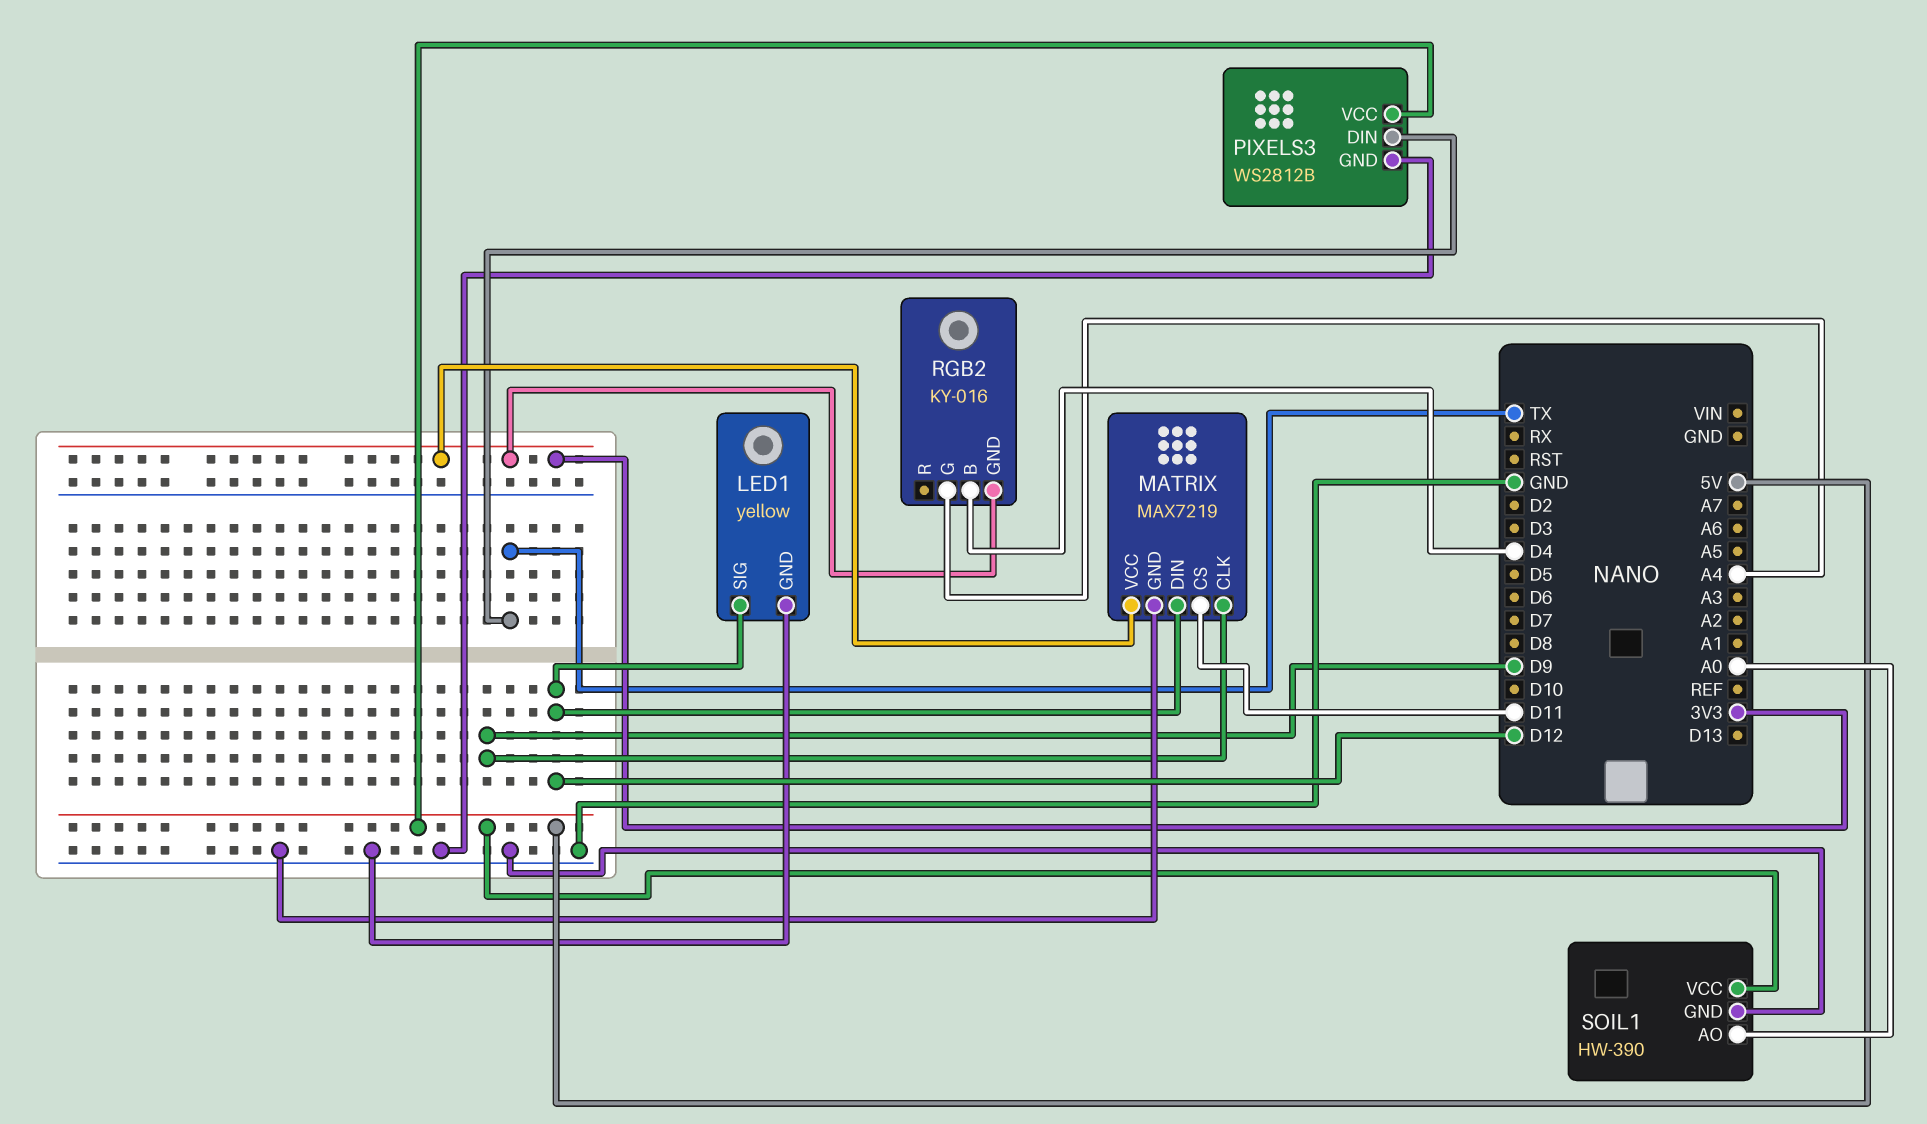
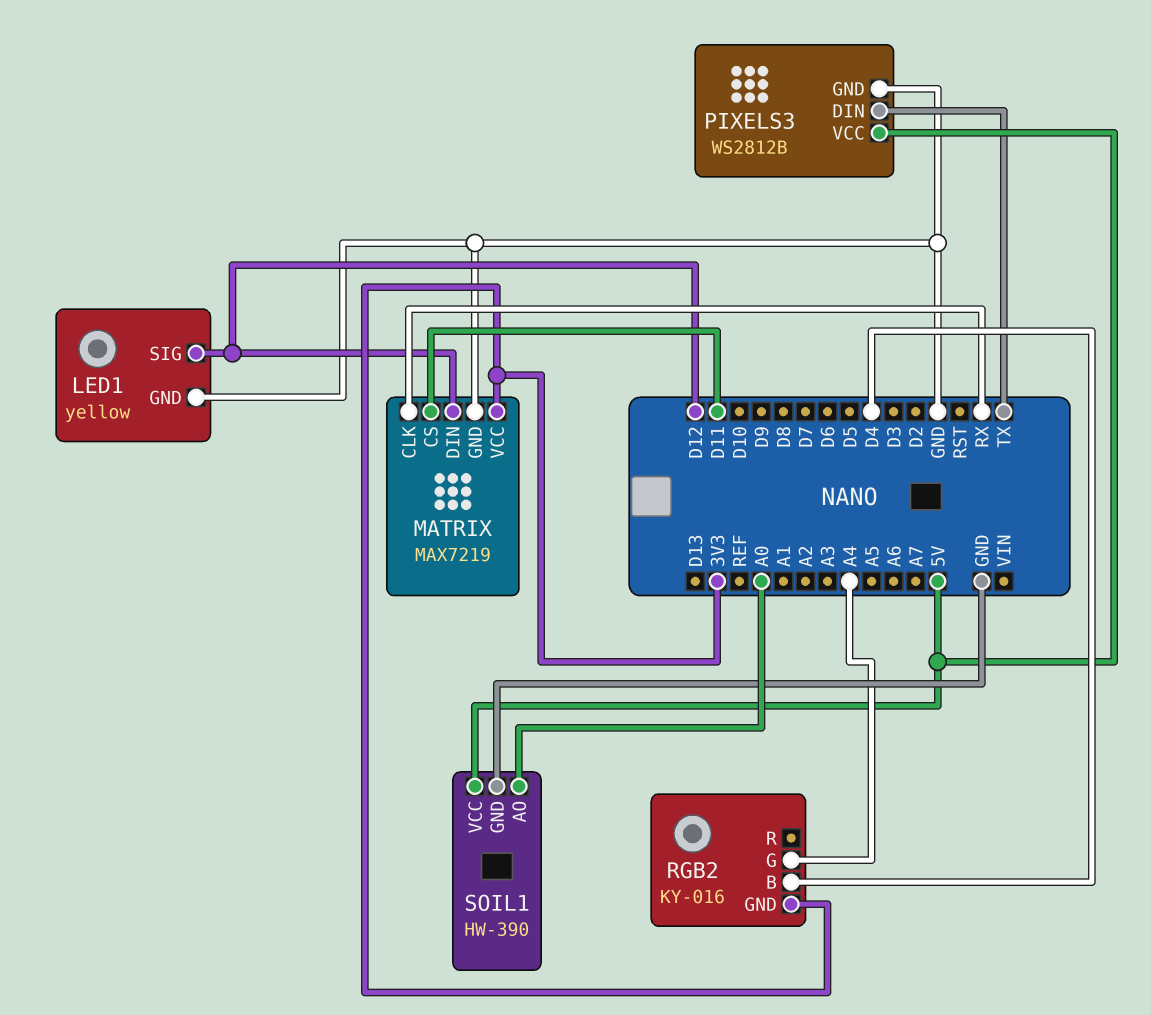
MATRIX pin CLK: D9 -> RX

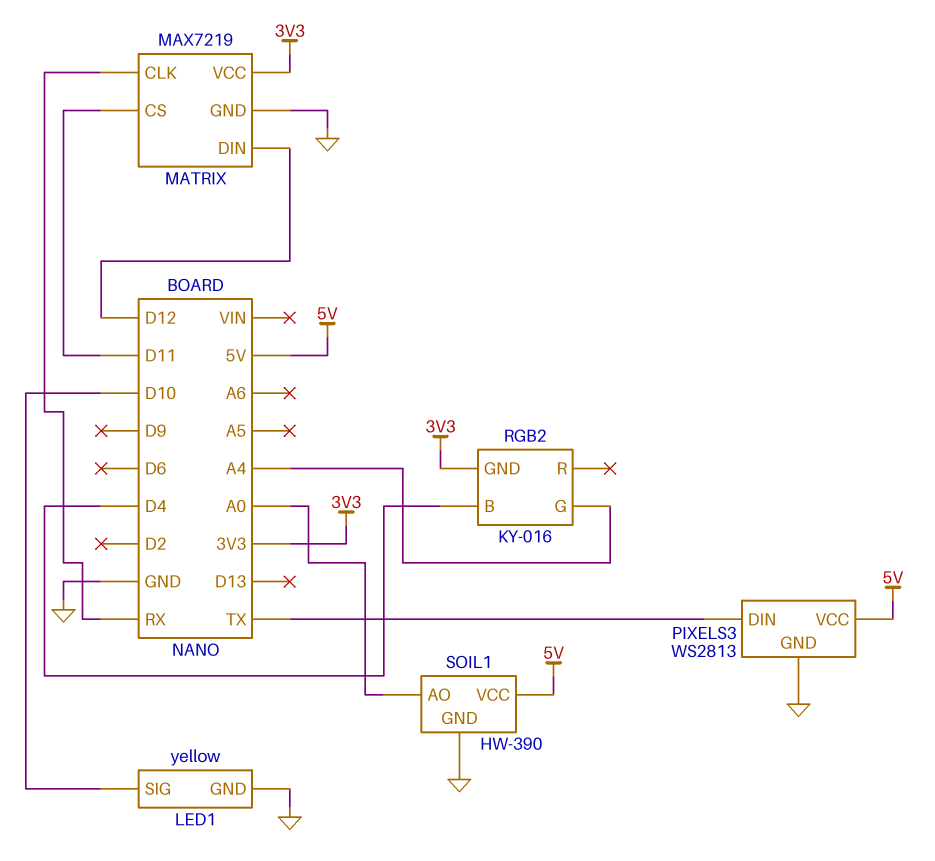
LED1 pin SIG: D12 -> D10
PIXELS3: WS2812B -> WS2813

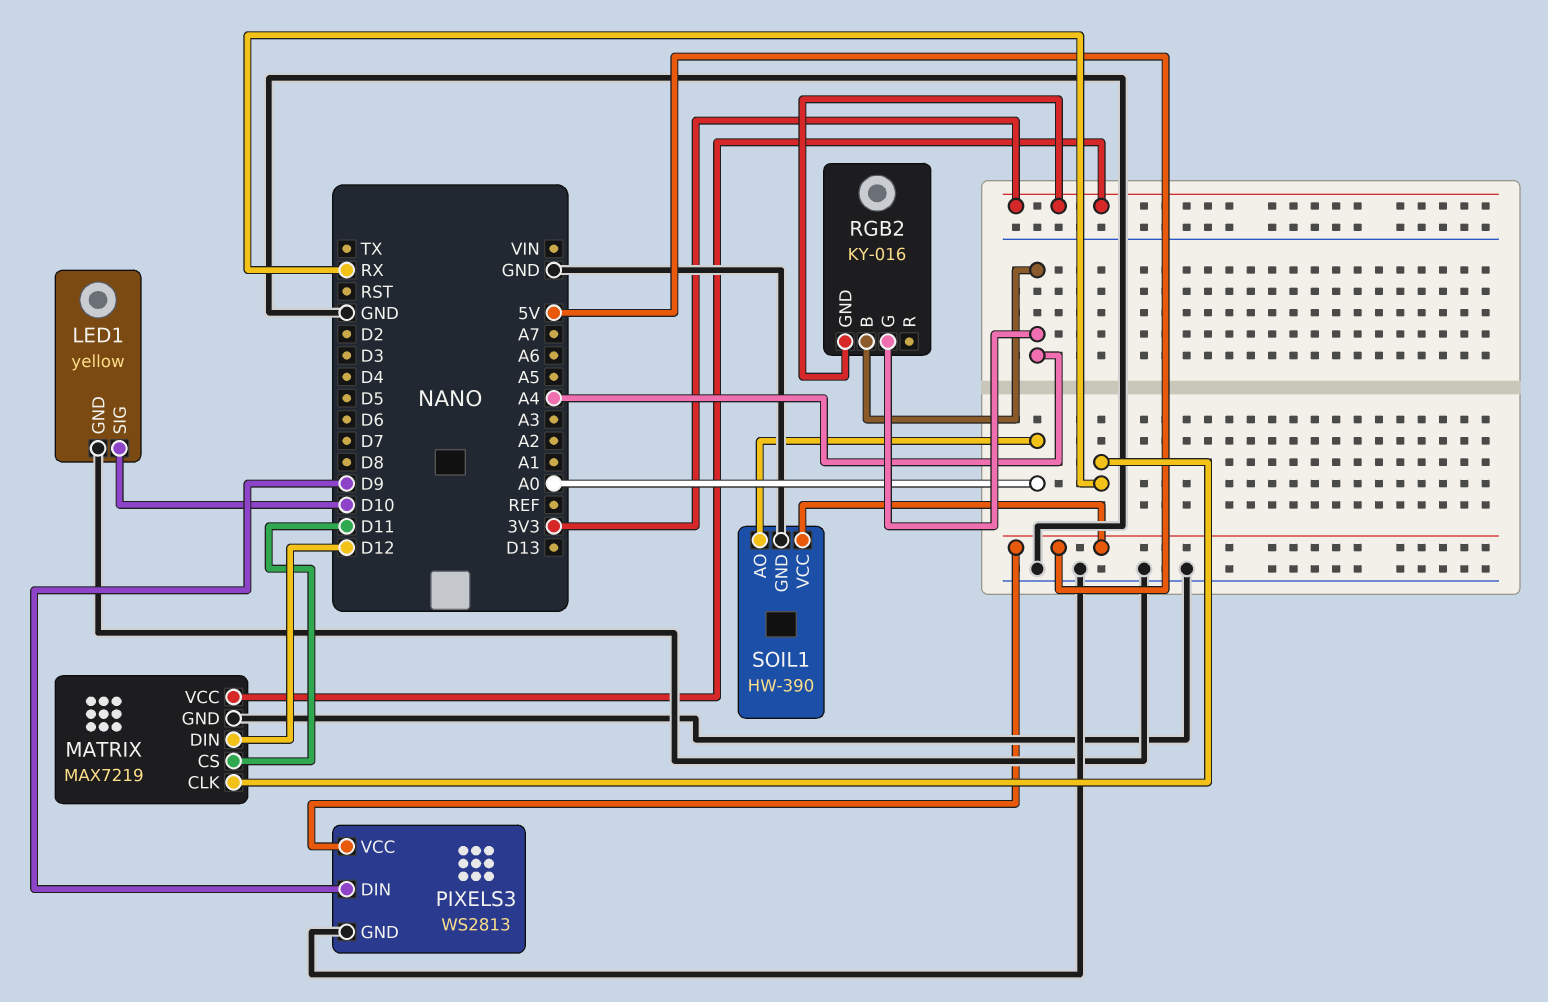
PIXELS3 pin DIN: TX -> D9
RGB2 pin B: D4 -> A4

